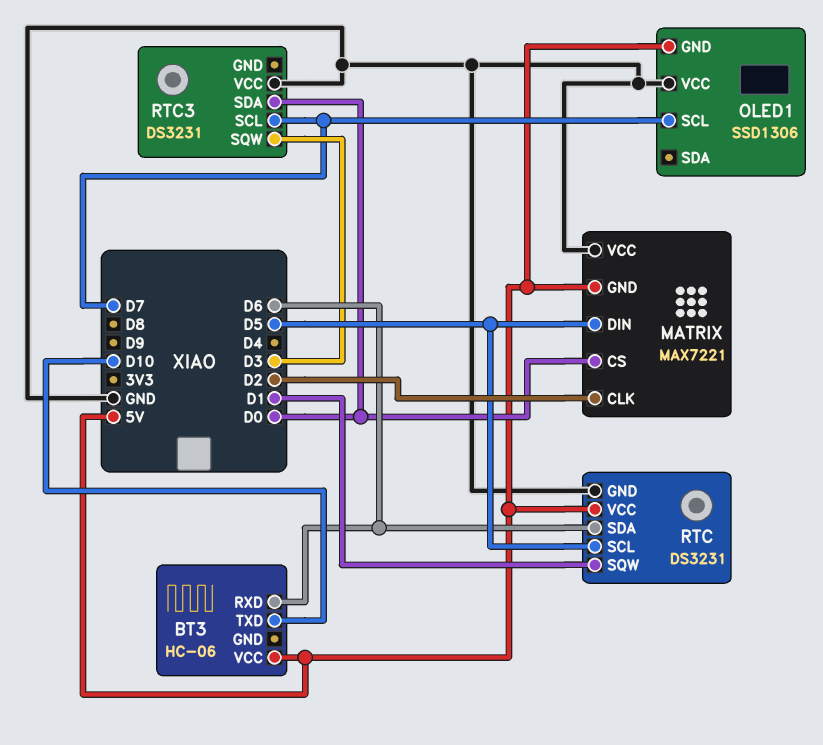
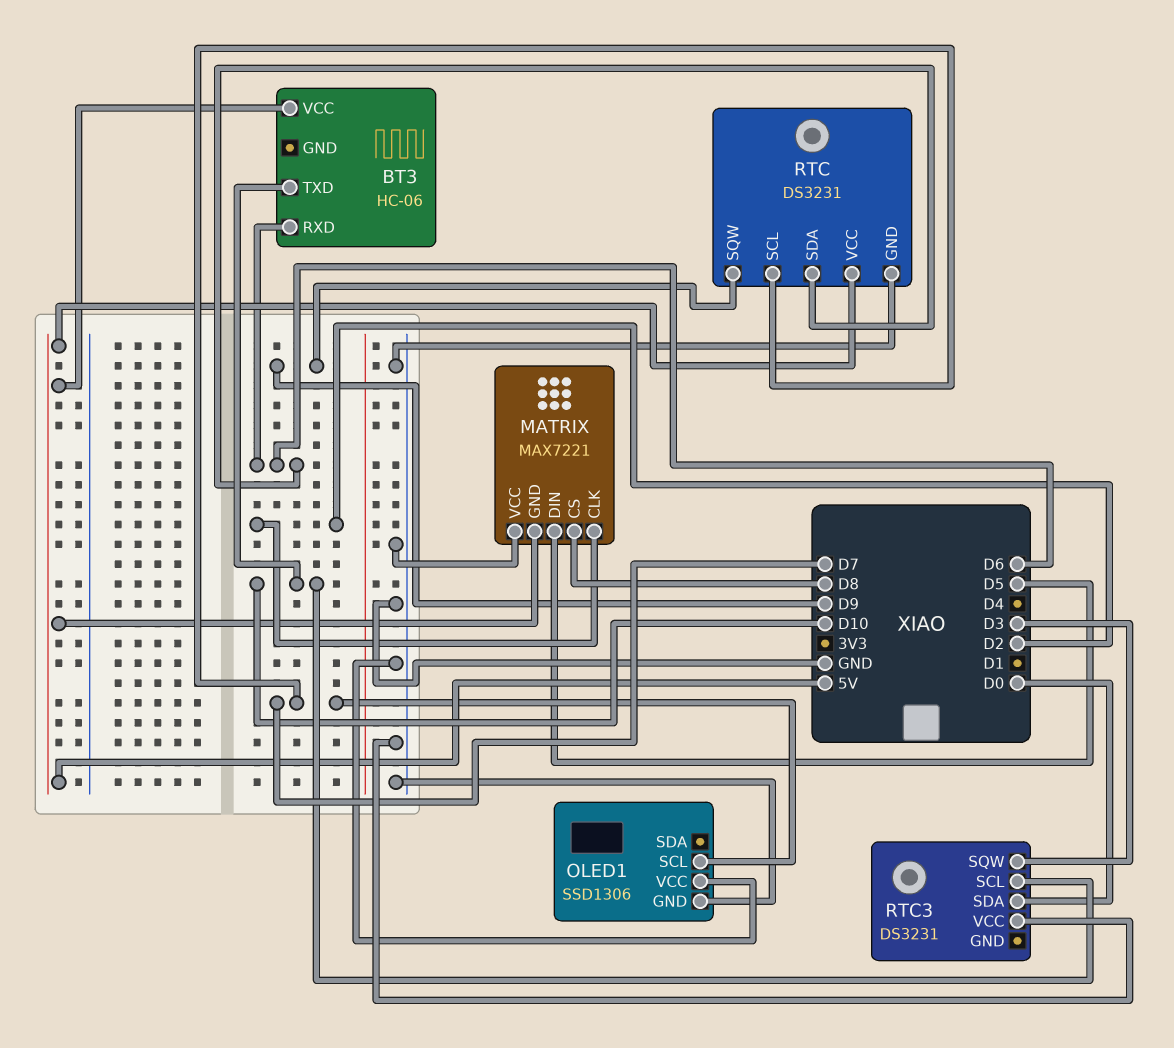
MATRIX pin CS: D0 -> D8
OLED1 pin GND: 5V -> GND
RTC pin SCL: D5 -> D7
RTC pin SQW: D1 -> D9
RTC3 pin SCL: D7 -> D10

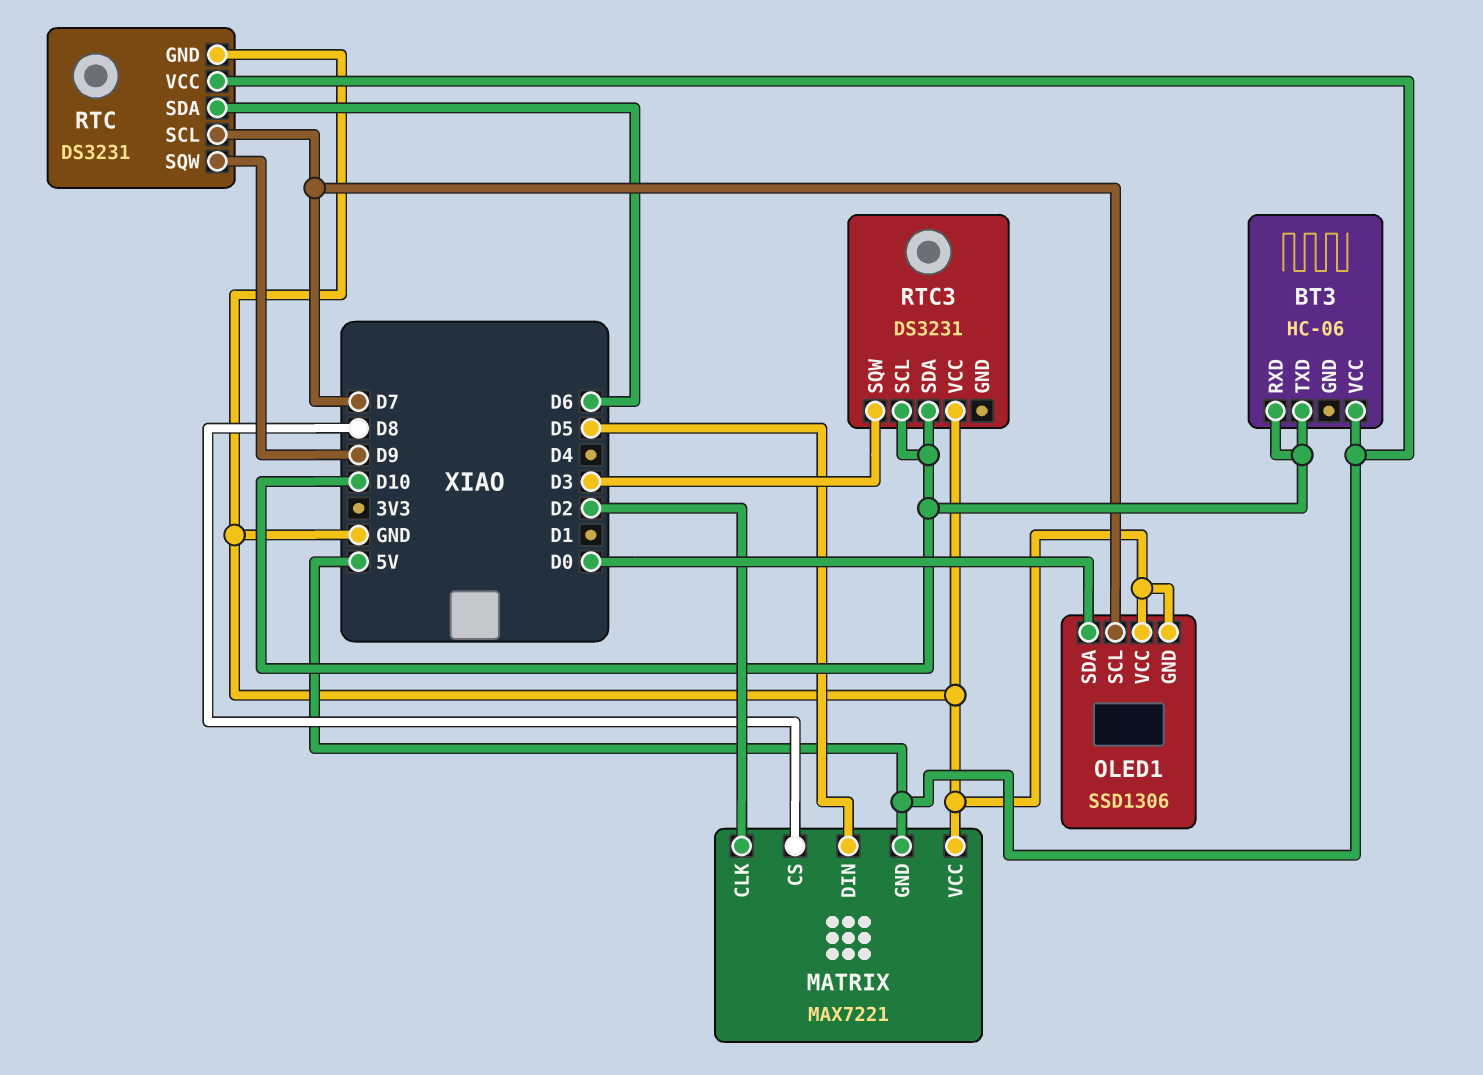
BT3 pin RXD: D6 -> D10
OLED1 pin SDA: none -> D0
RTC3 pin SDA: D0 -> D10

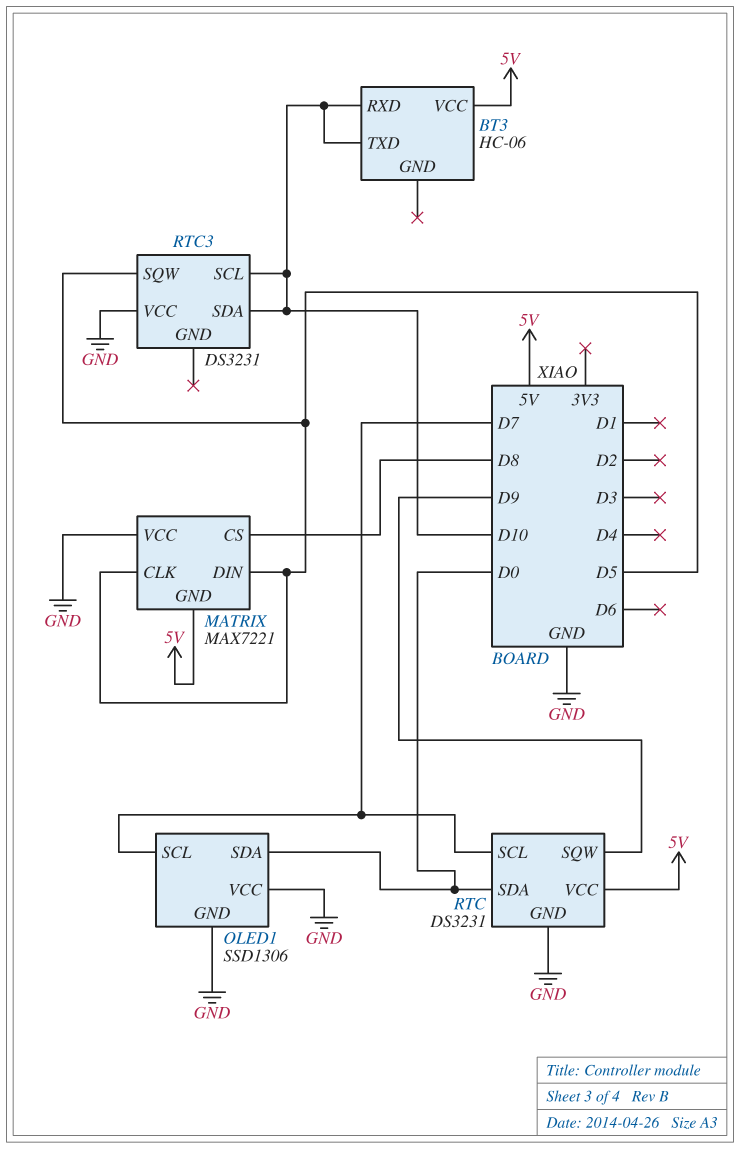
MATRIX pin CLK: D2 -> D5
RTC pin SDA: D6 -> D0
RTC3 pin SQW: D3 -> D5

